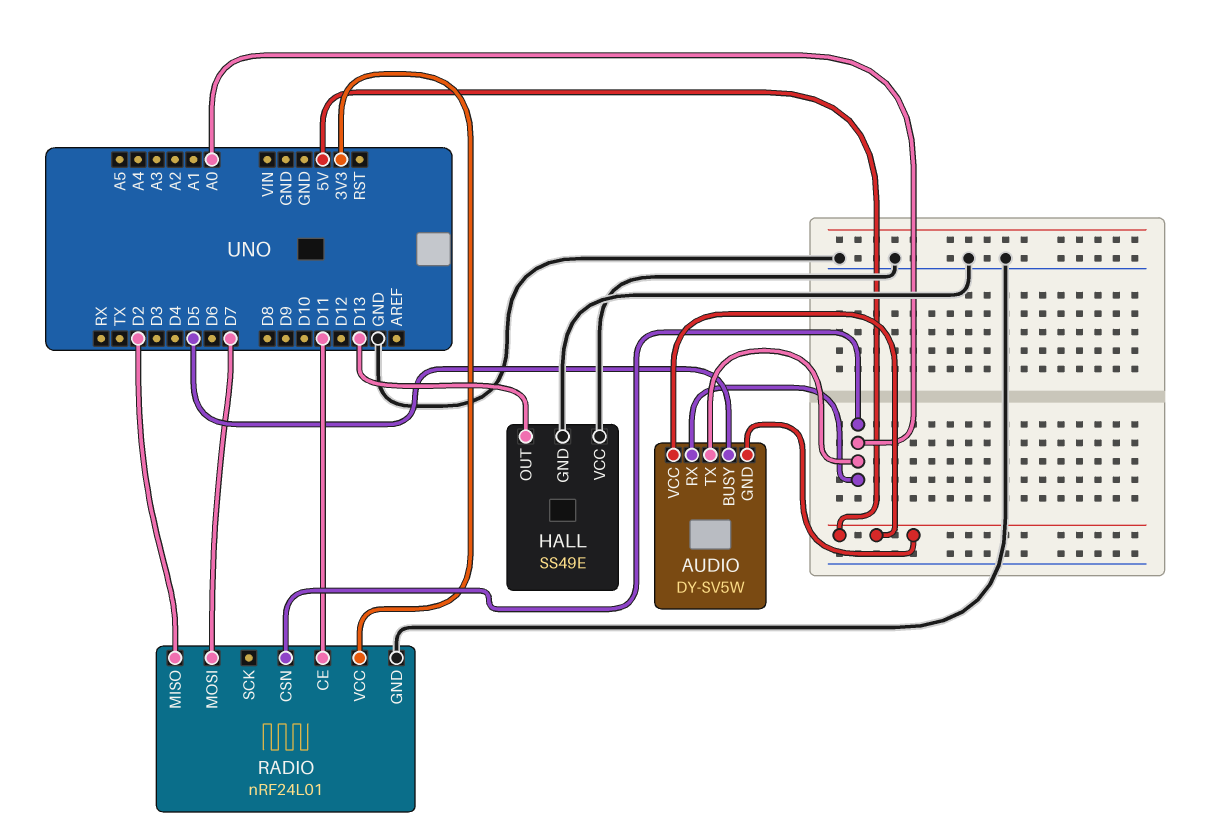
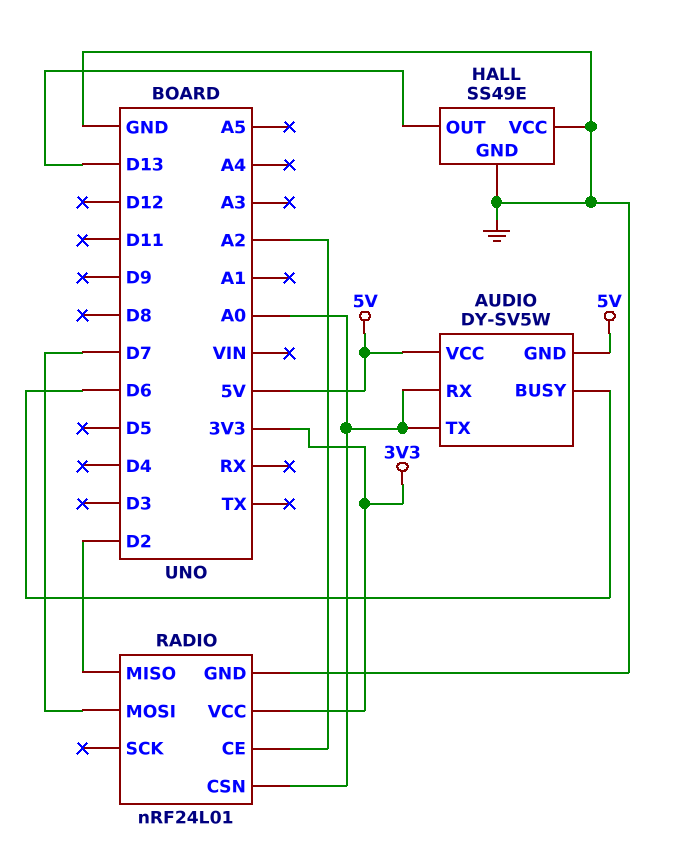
AUDIO pin BUSY: D5 -> D6
RADIO pin CE: D11 -> A2

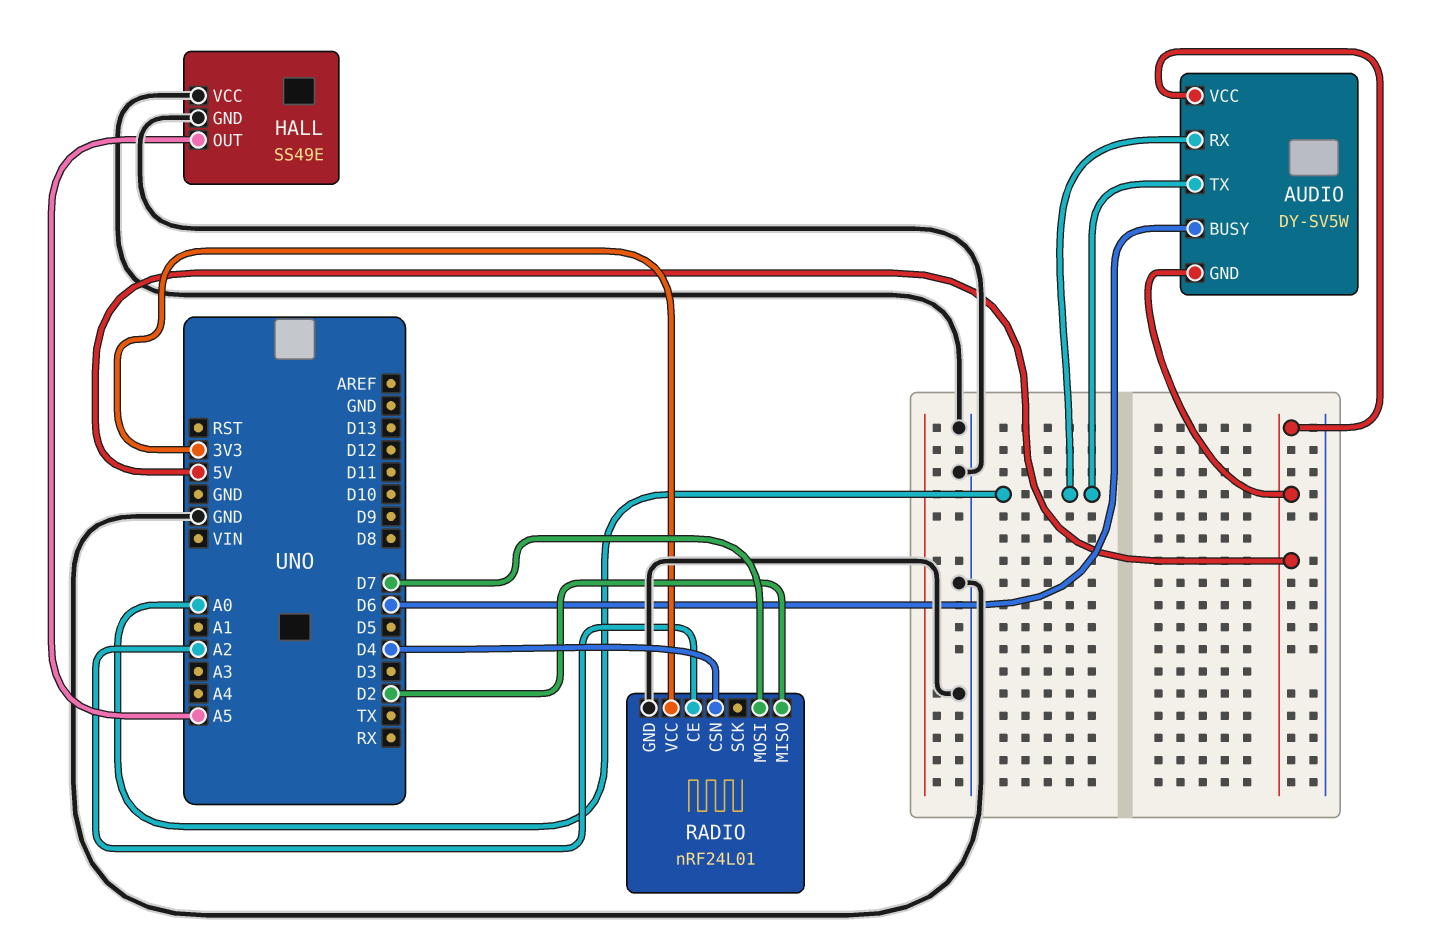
HALL pin OUT: D13 -> A5
RADIO pin CSN: A0 -> D4

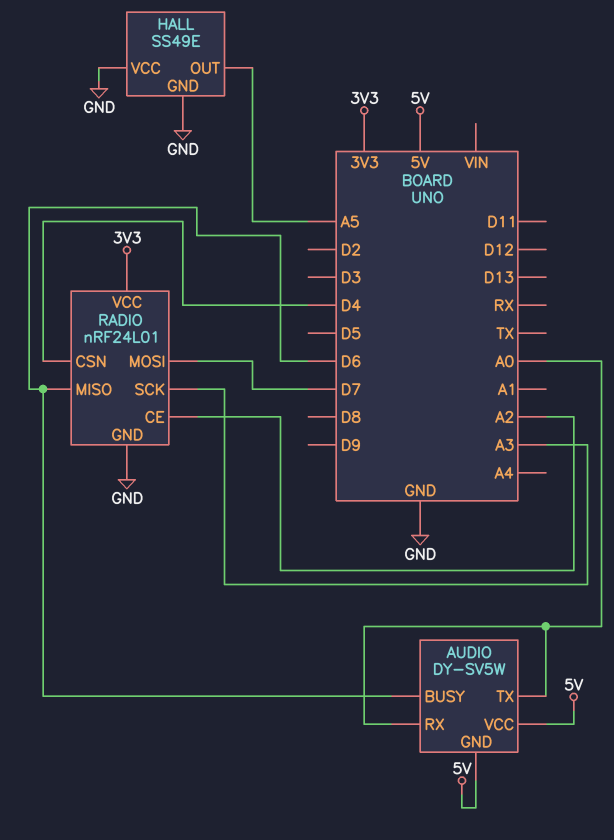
RADIO pin MISO: D2 -> D6
RADIO pin SCK: none -> A3

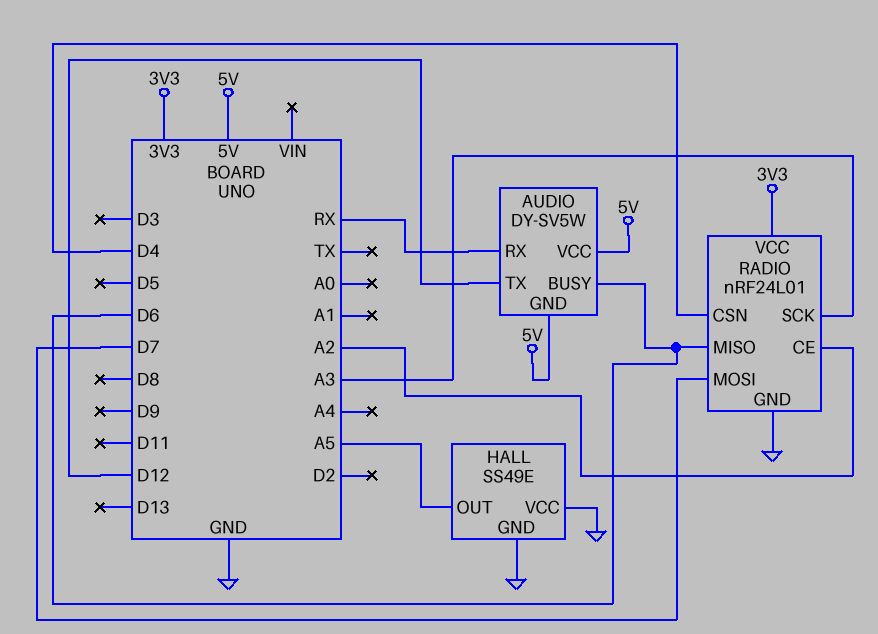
AUDIO pin RX: A0 -> RX
AUDIO pin TX: A0 -> D12

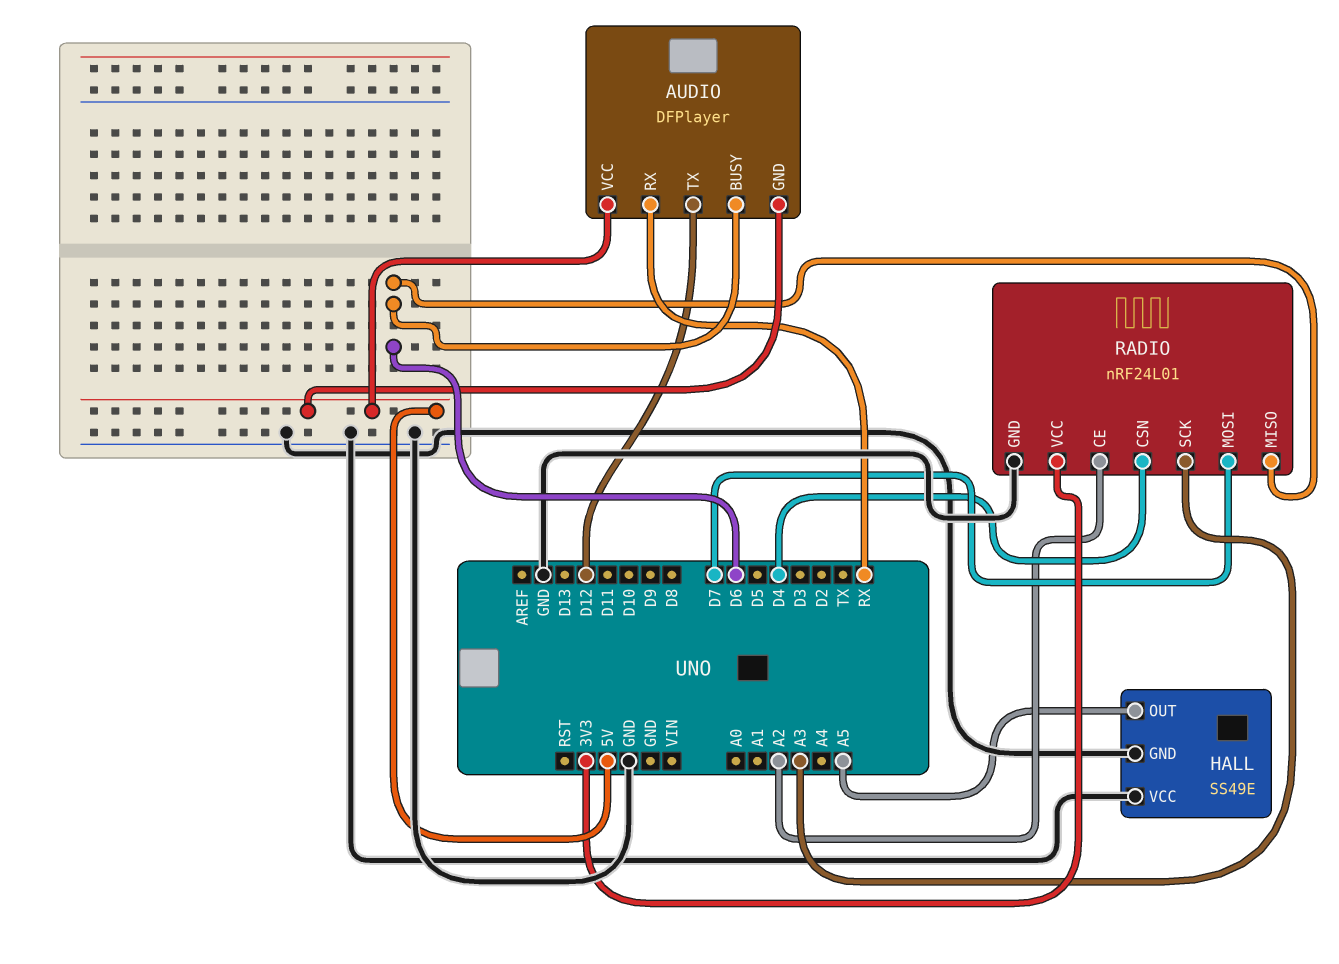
AUDIO: DY-SV5W -> DFPlayer

